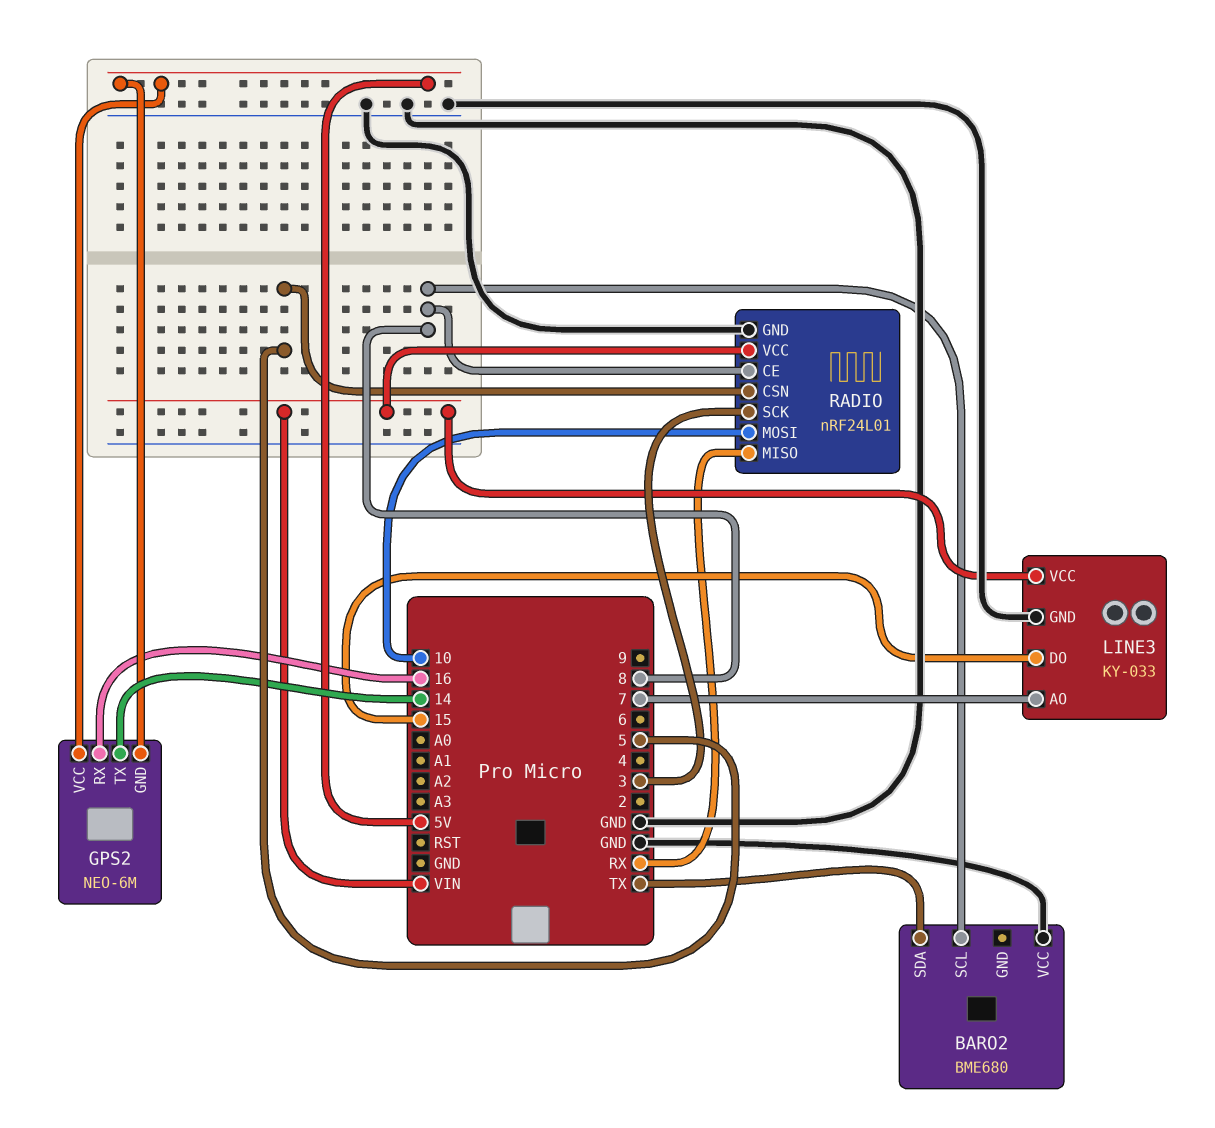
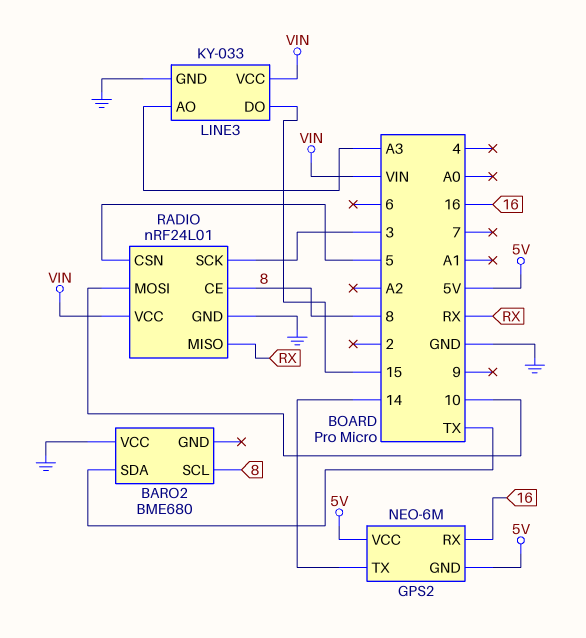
LINE3 pin AO: 7 -> A3

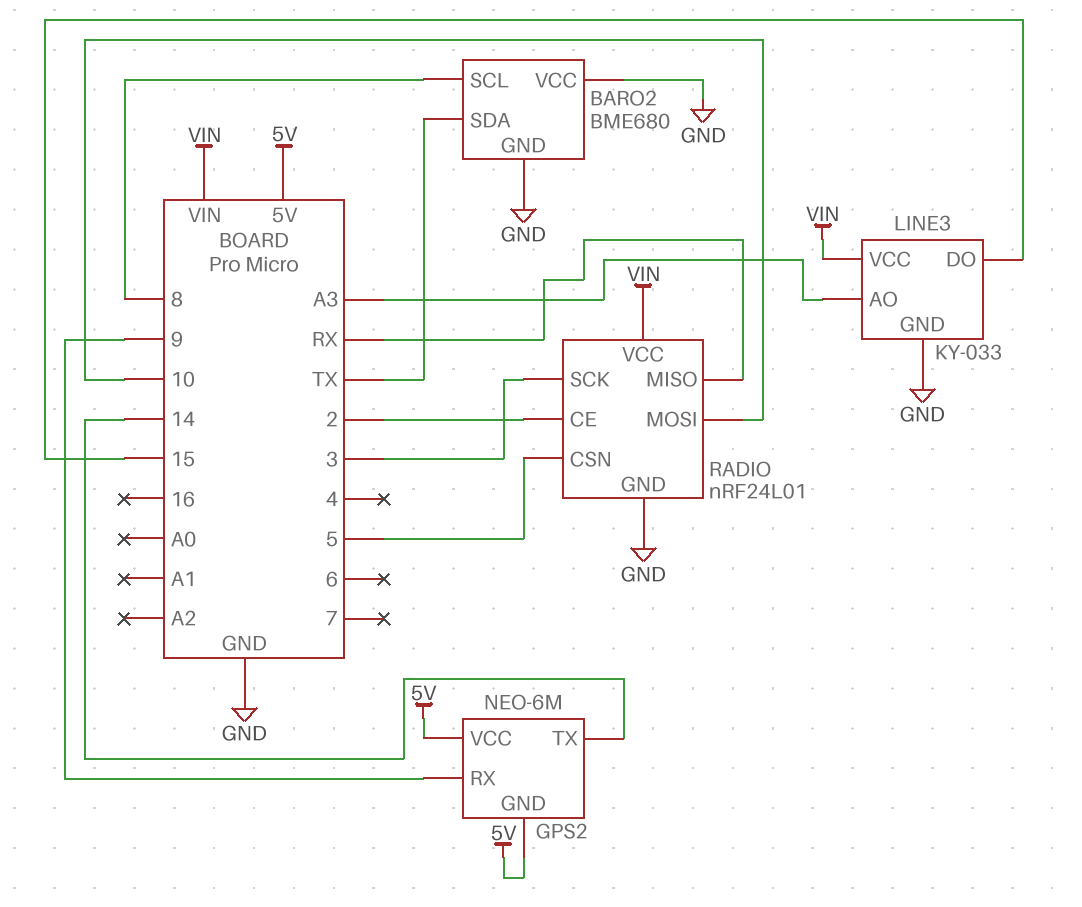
BARO2 pin GND: none -> GND
GPS2 pin RX: 16 -> 9
RADIO pin CE: 8 -> 2

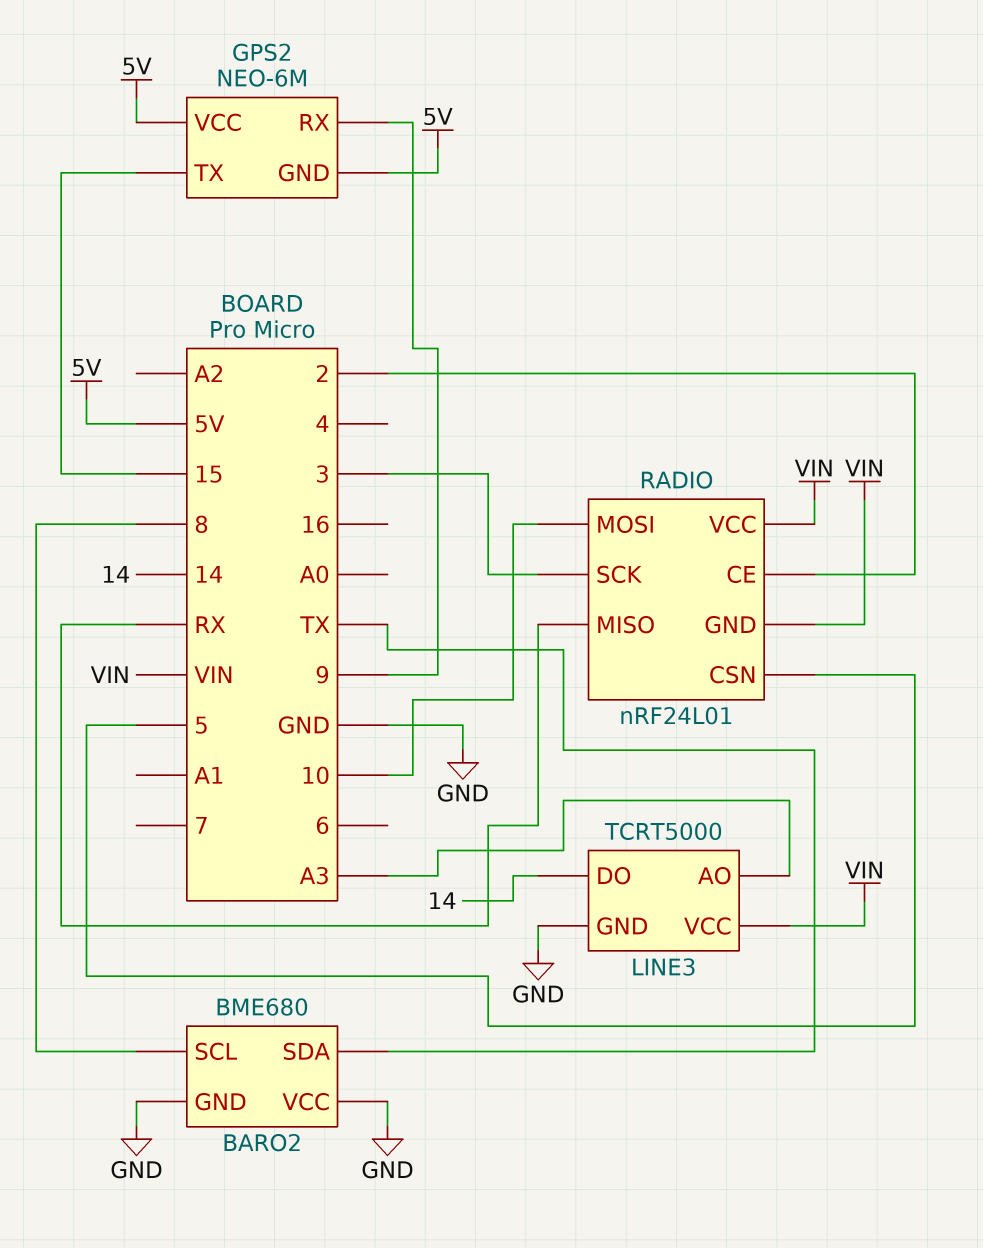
GPS2 pin TX: 14 -> 15
LINE3: KY-033 -> TCRT5000
LINE3 pin DO: 15 -> 14
RADIO pin GND: GND -> VIN

